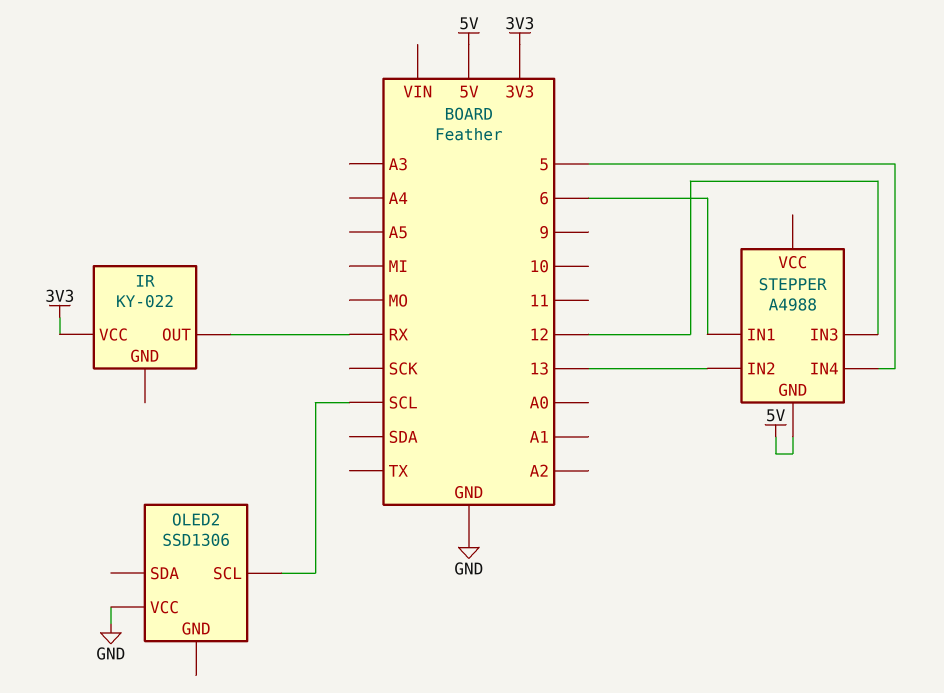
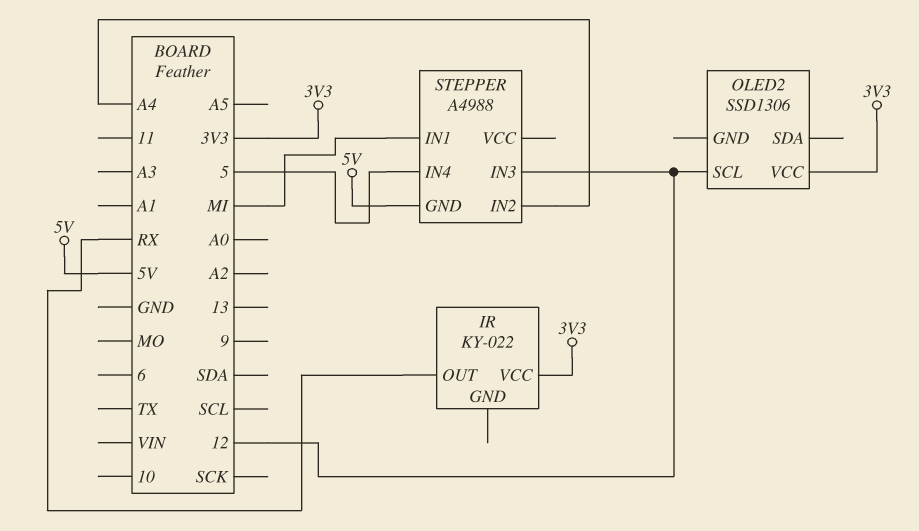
OLED2 pin SCL: SCL -> 12
OLED2 pin VCC: GND -> 3V3
STEPPER pin IN1: 6 -> MI
STEPPER pin IN2: 13 -> A4

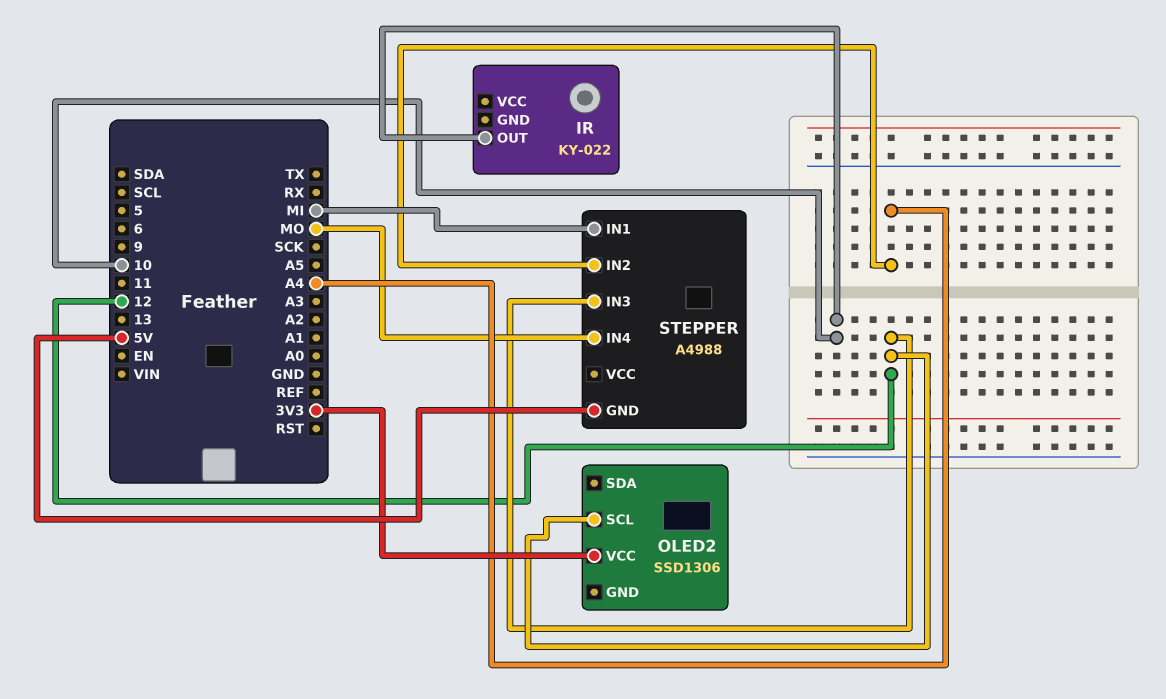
IR pin OUT: RX -> 10
IR pin VCC: 3V3 -> none
STEPPER pin IN4: 5 -> MO

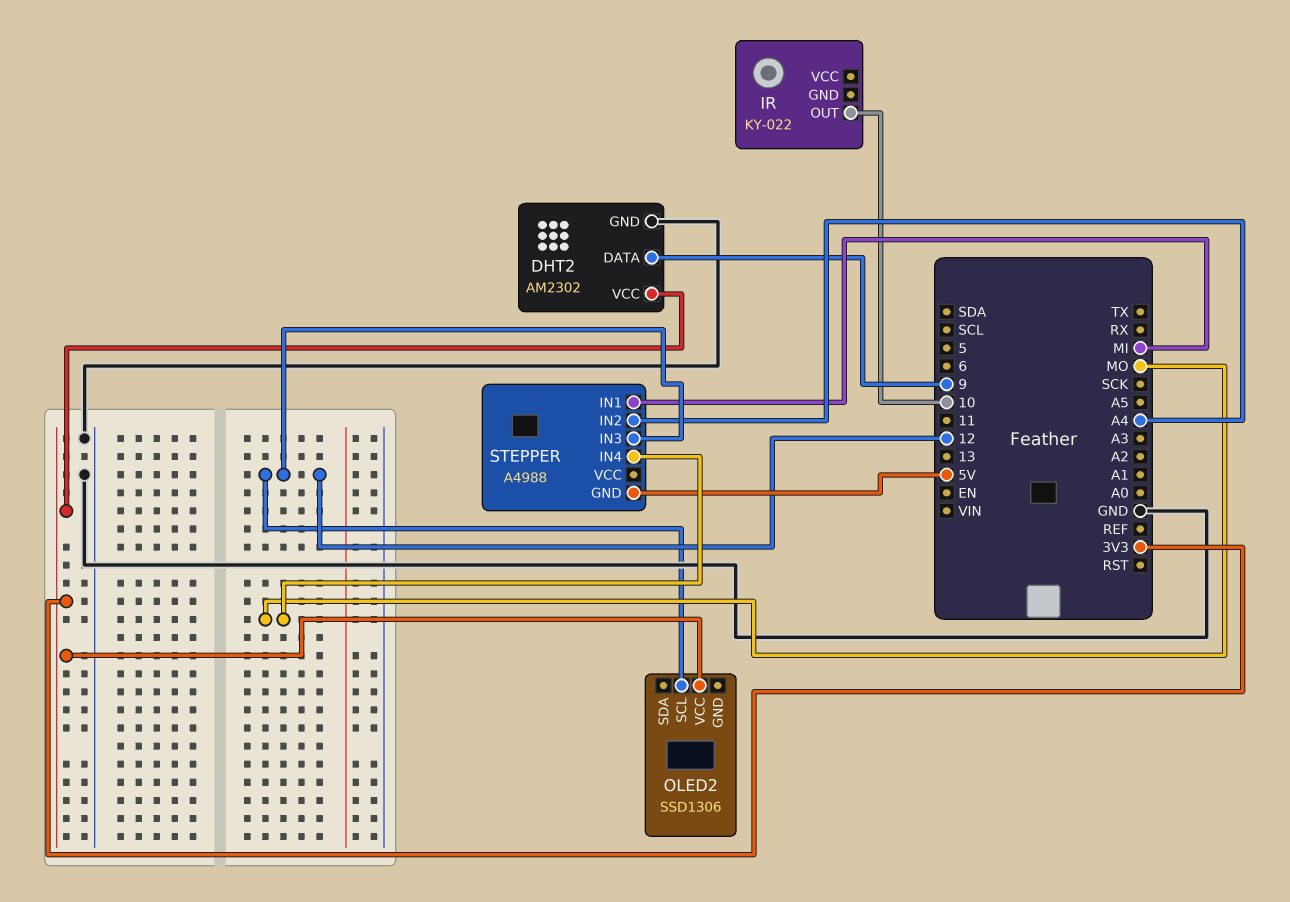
DHT2: none -> AM2302
DHT2 pin DATA: none -> 9
DHT2 pin GND: none -> GND
DHT2 pin VCC: none -> 3V3

